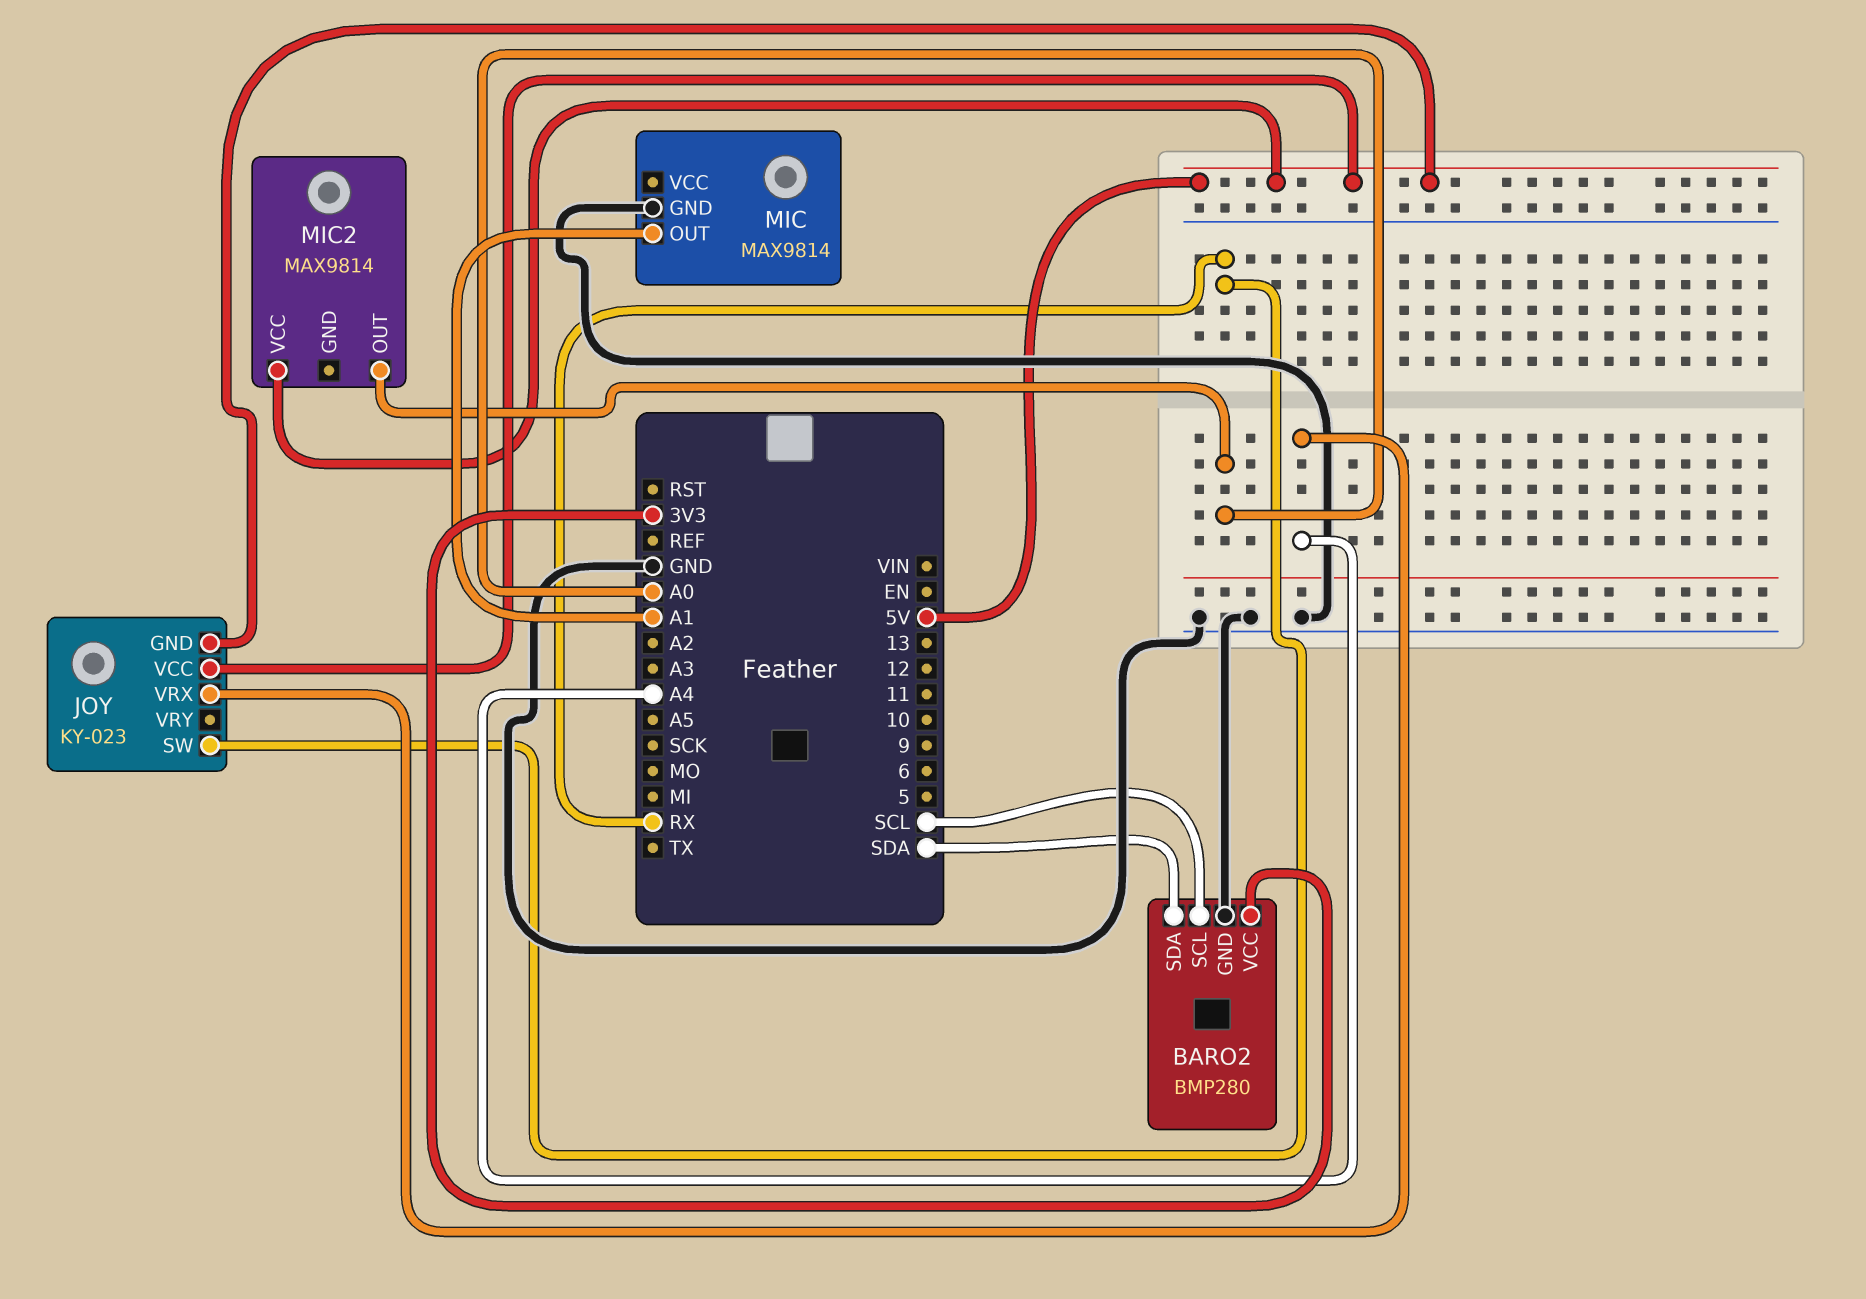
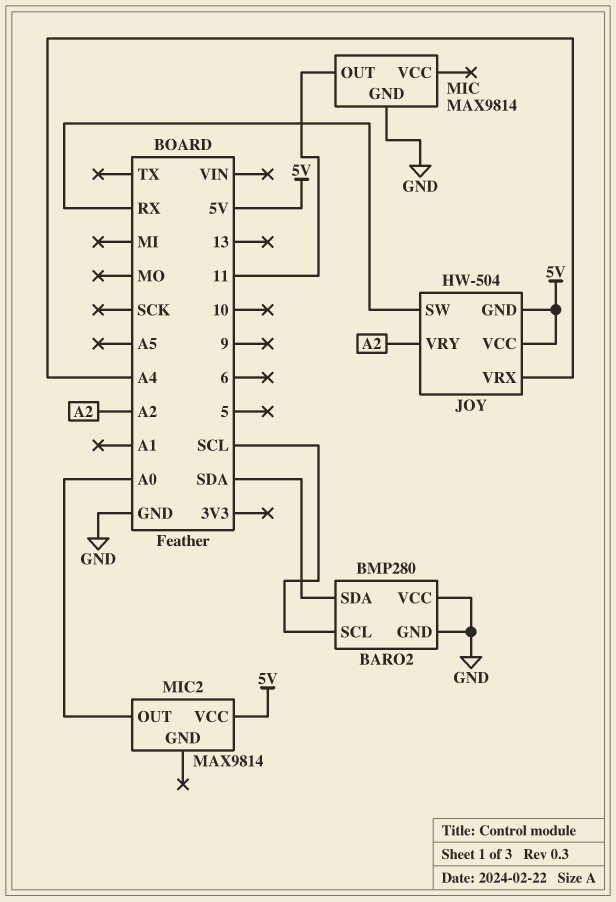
BARO2 pin VCC: 3V3 -> GND
JOY: KY-023 -> HW-504
JOY pin VRY: none -> A2
MIC pin OUT: A1 -> 11

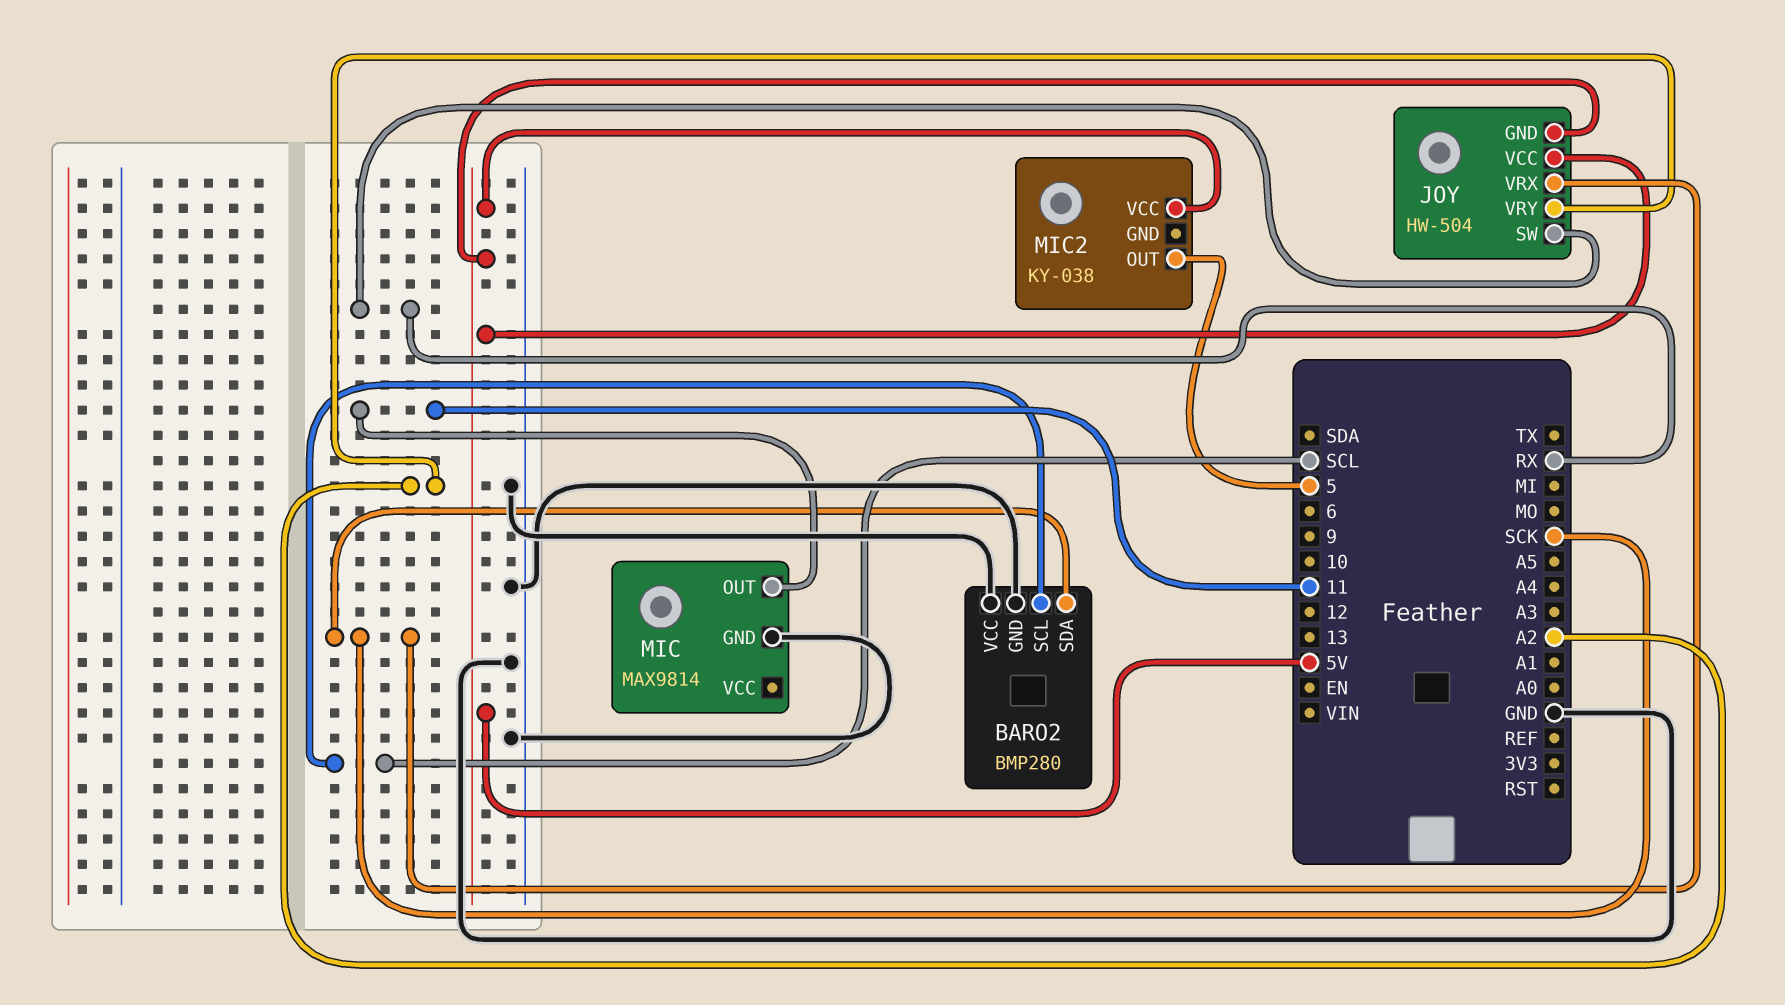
BARO2 pin SDA: SDA -> SCK
JOY pin VRX: A4 -> SCK
MIC2: MAX9814 -> KY-038
MIC2 pin OUT: A0 -> 5

